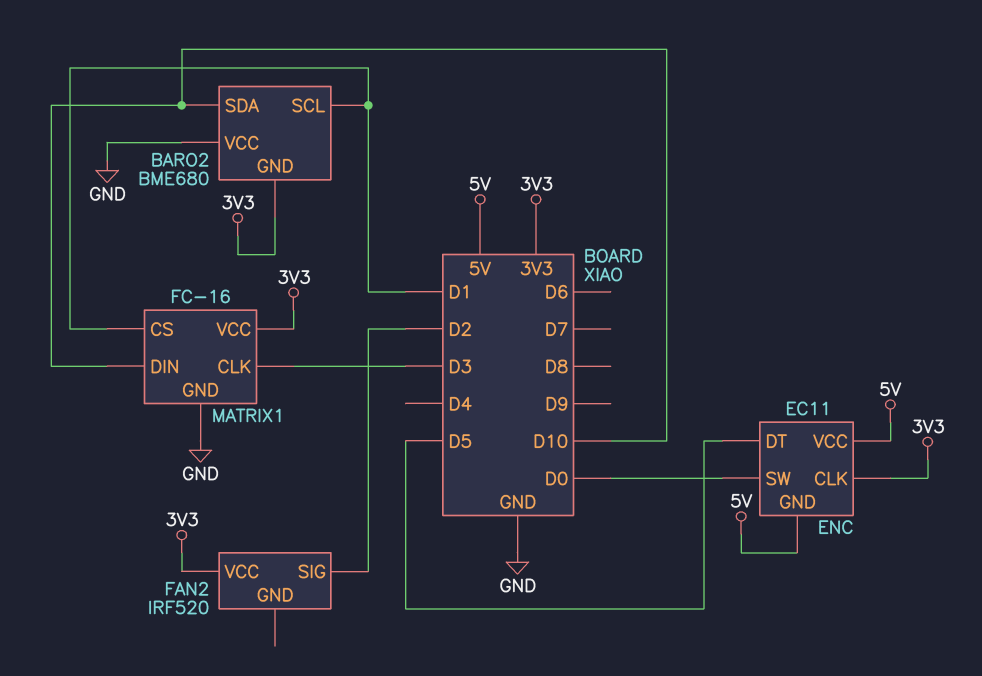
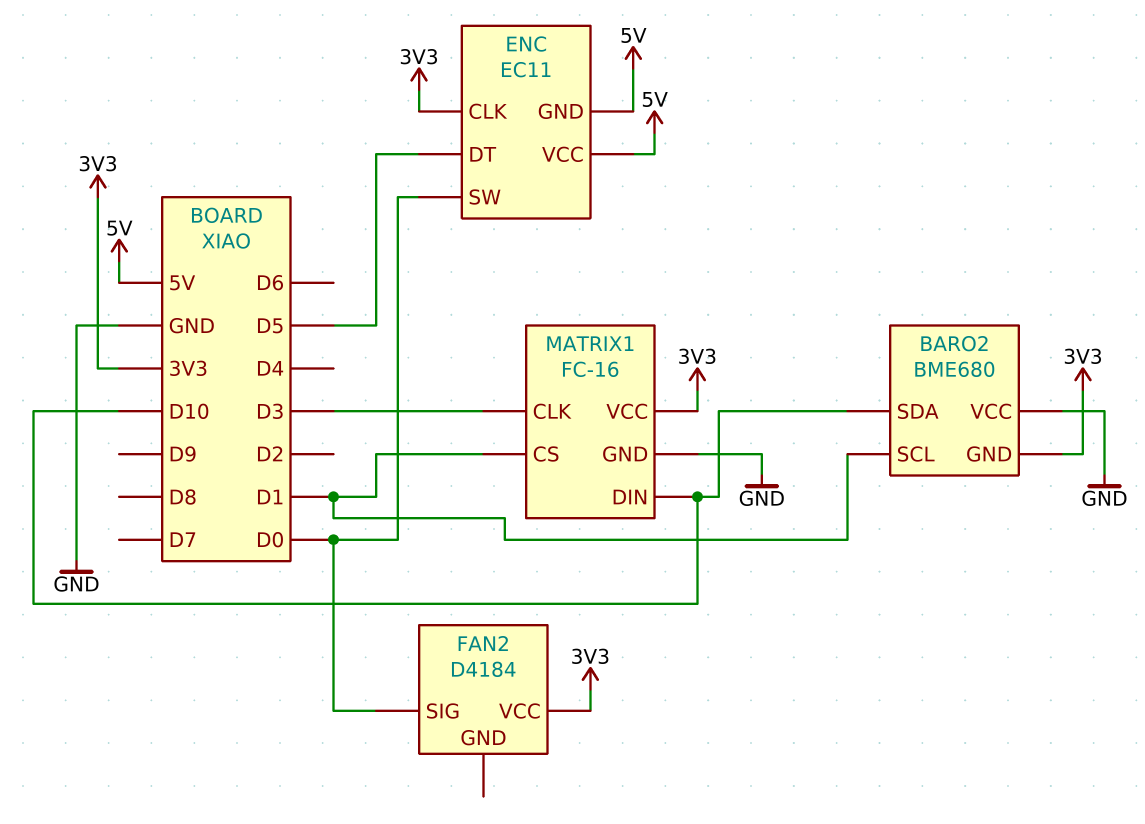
FAN2: IRF520 -> D4184
FAN2 pin SIG: D2 -> D0

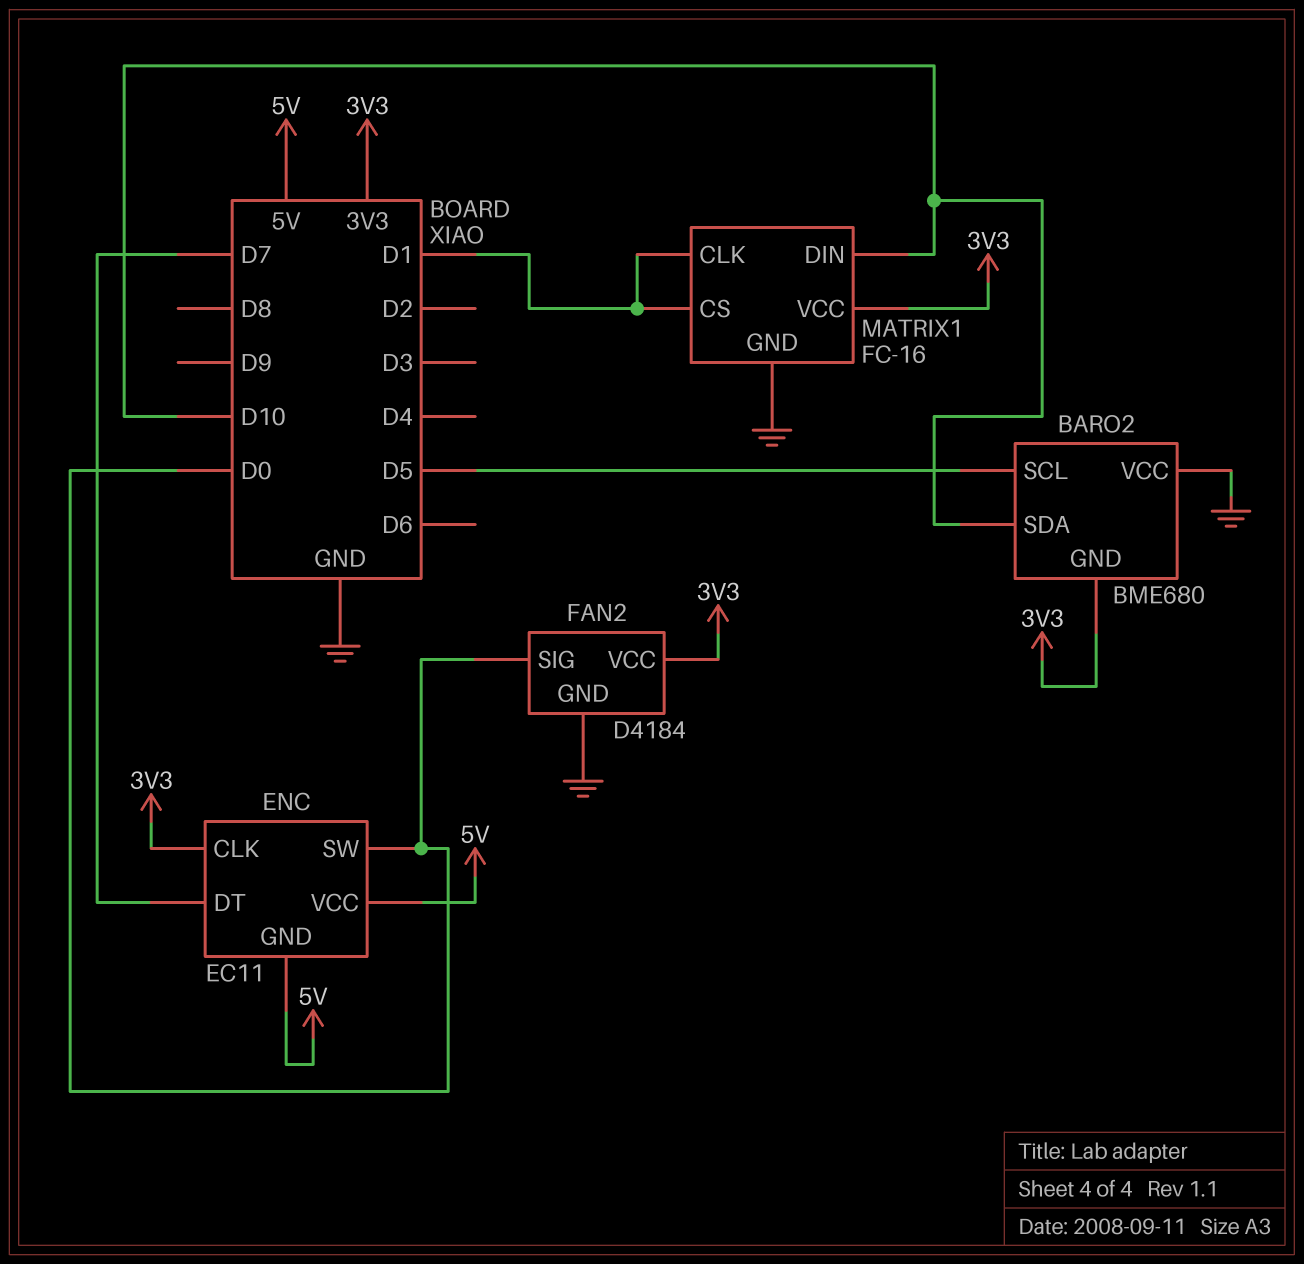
BARO2 pin SCL: D1 -> D5
ENC pin DT: D5 -> D7
FAN2 pin GND: none -> GND
MATRIX1 pin CLK: D3 -> D1

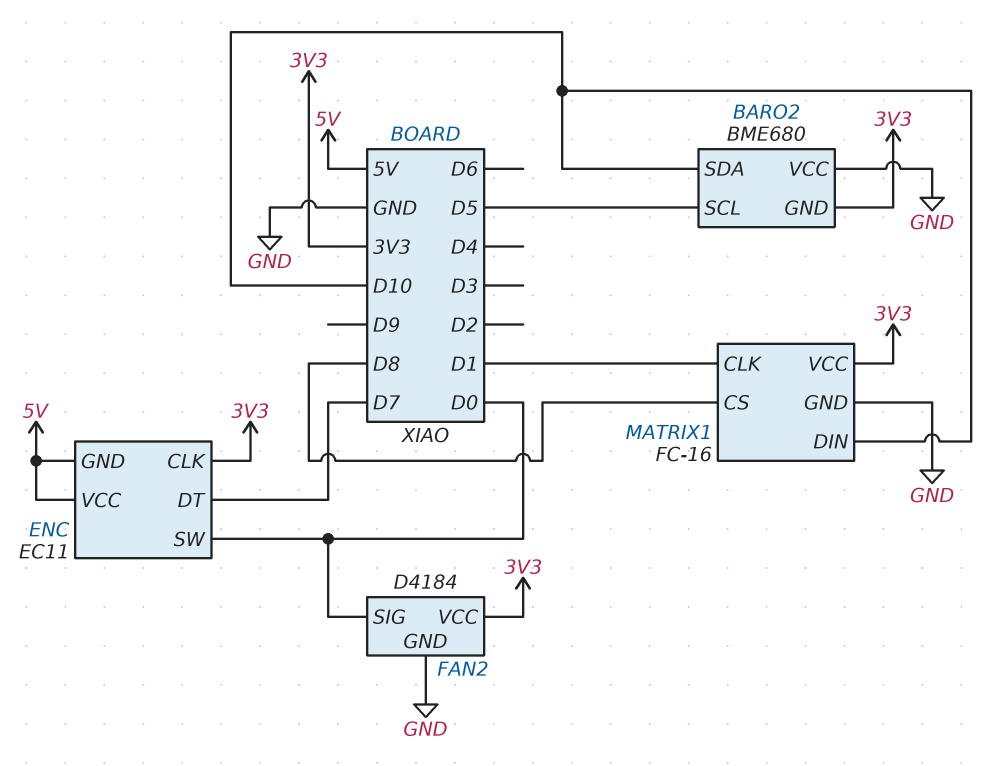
MATRIX1 pin CS: D1 -> D8

